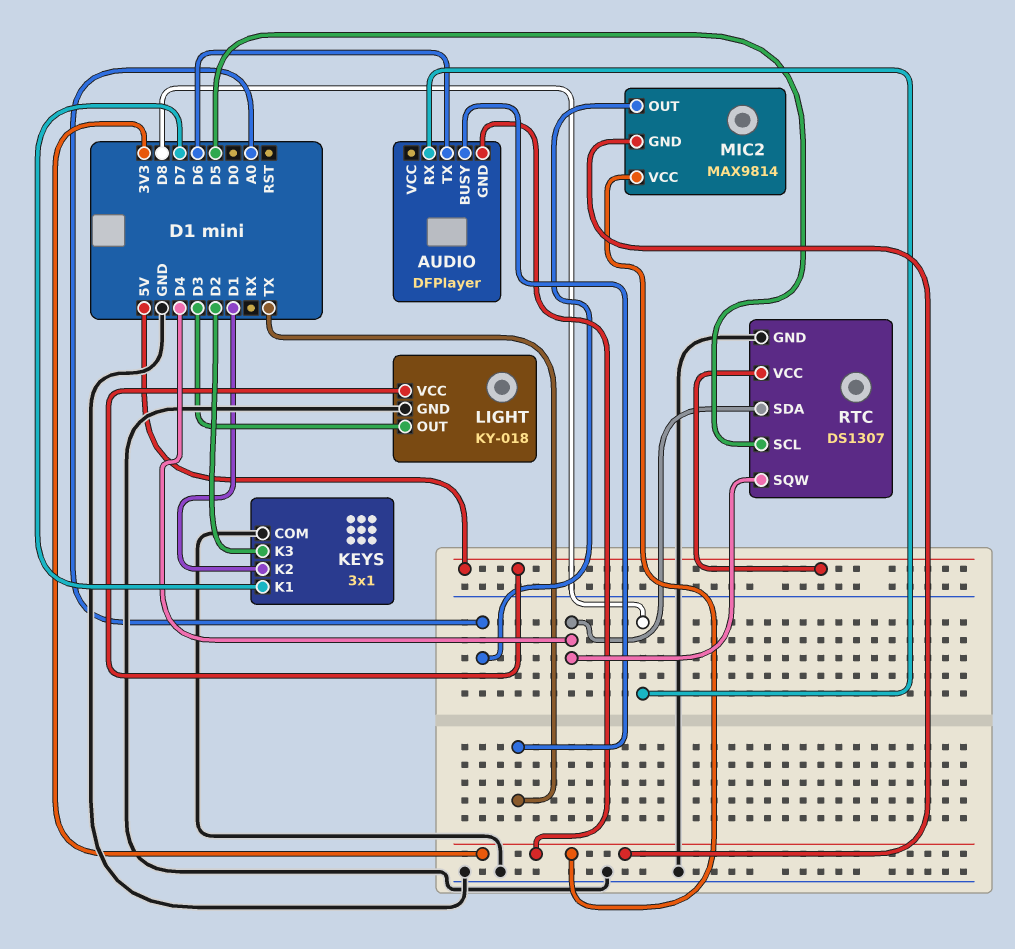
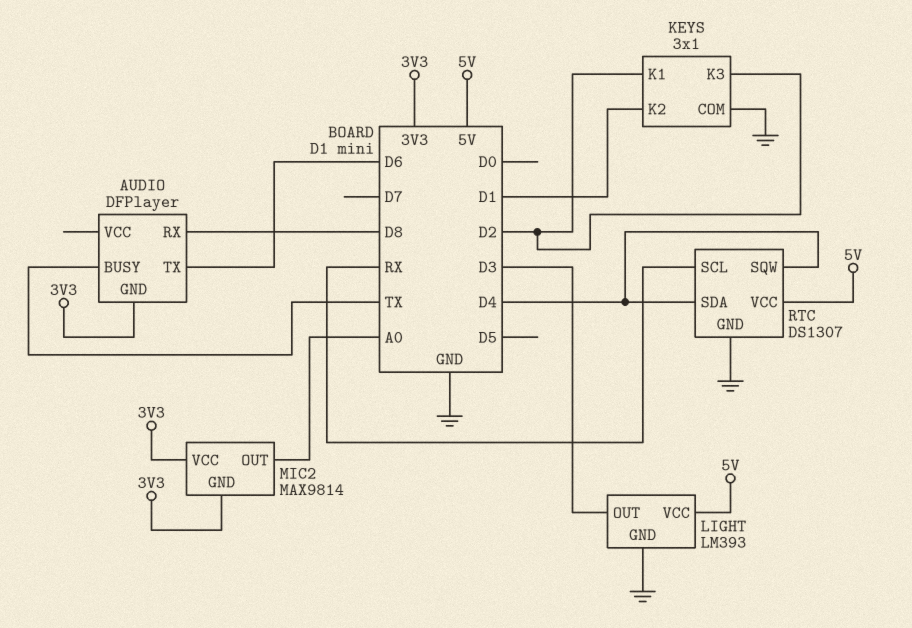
KEYS pin K1: D7 -> D2
LIGHT: KY-018 -> LM393
RTC pin SCL: D5 -> RX

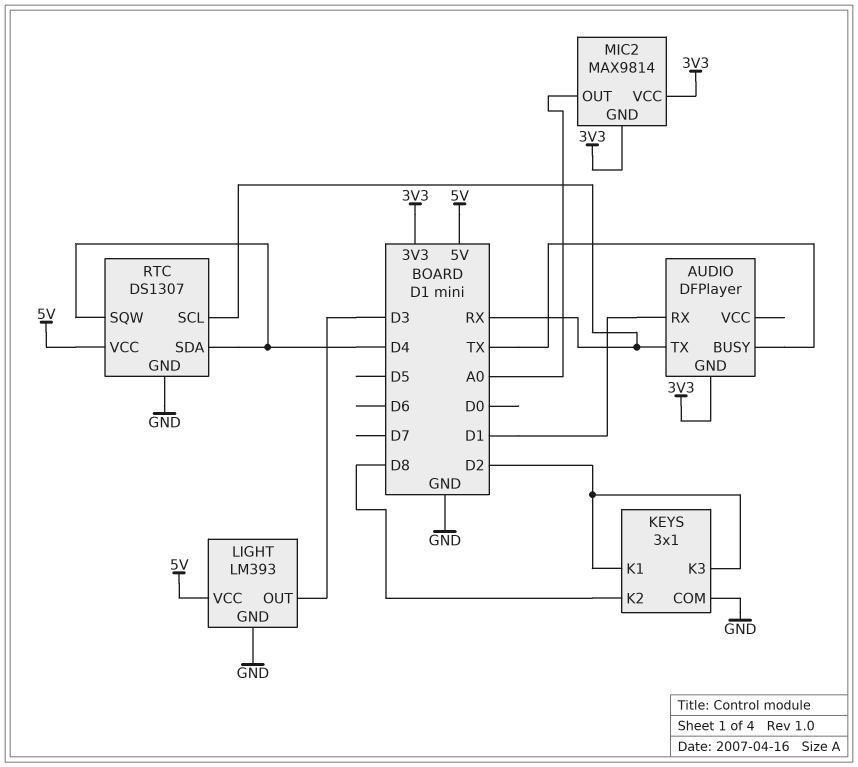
AUDIO pin RX: D8 -> D1
AUDIO pin TX: D6 -> RX
KEYS pin K2: D1 -> D8

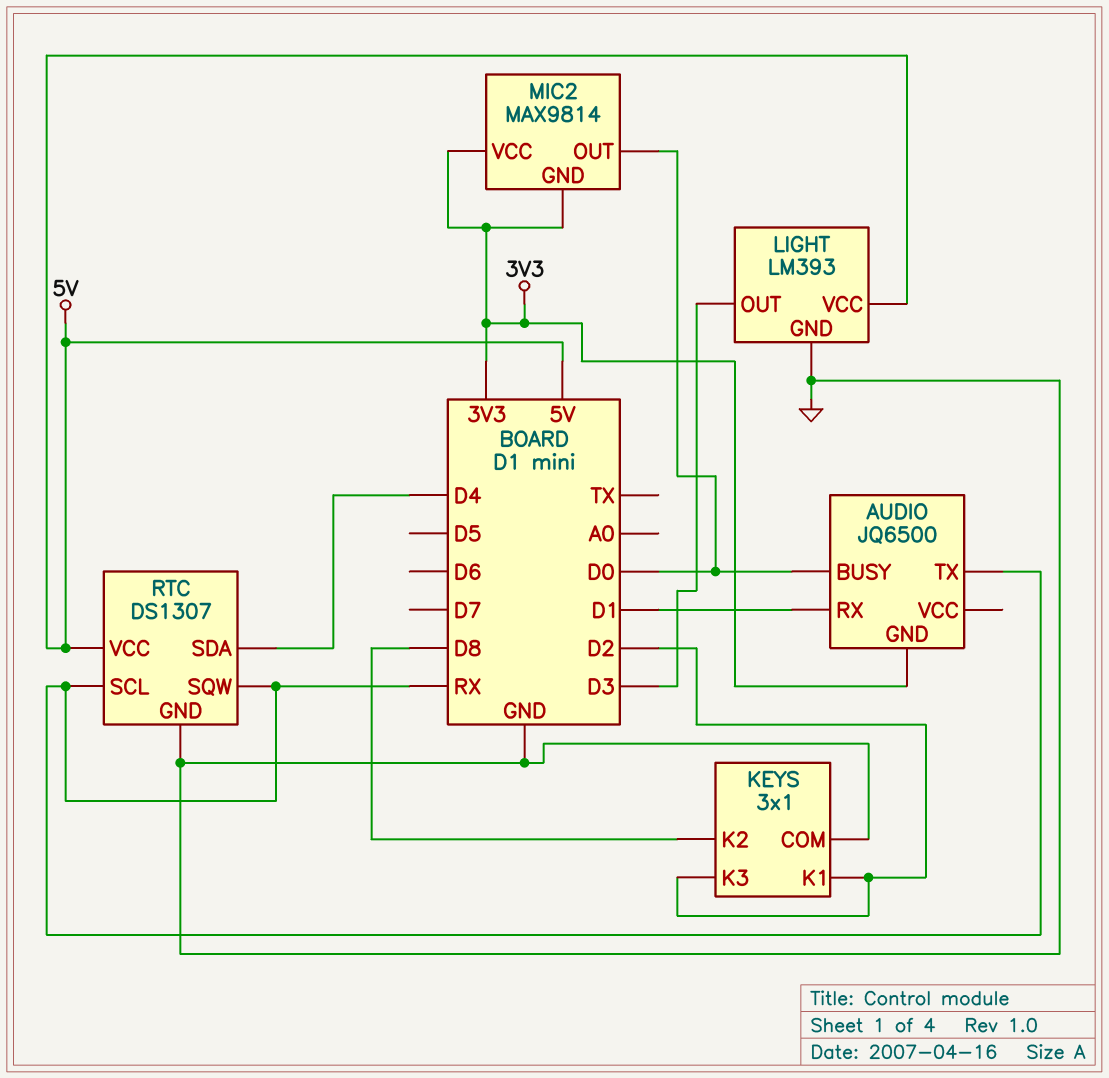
AUDIO: DFPlayer -> JQ6500
AUDIO pin BUSY: TX -> D0
MIC2 pin OUT: A0 -> D0
RTC pin SQW: D4 -> RX

